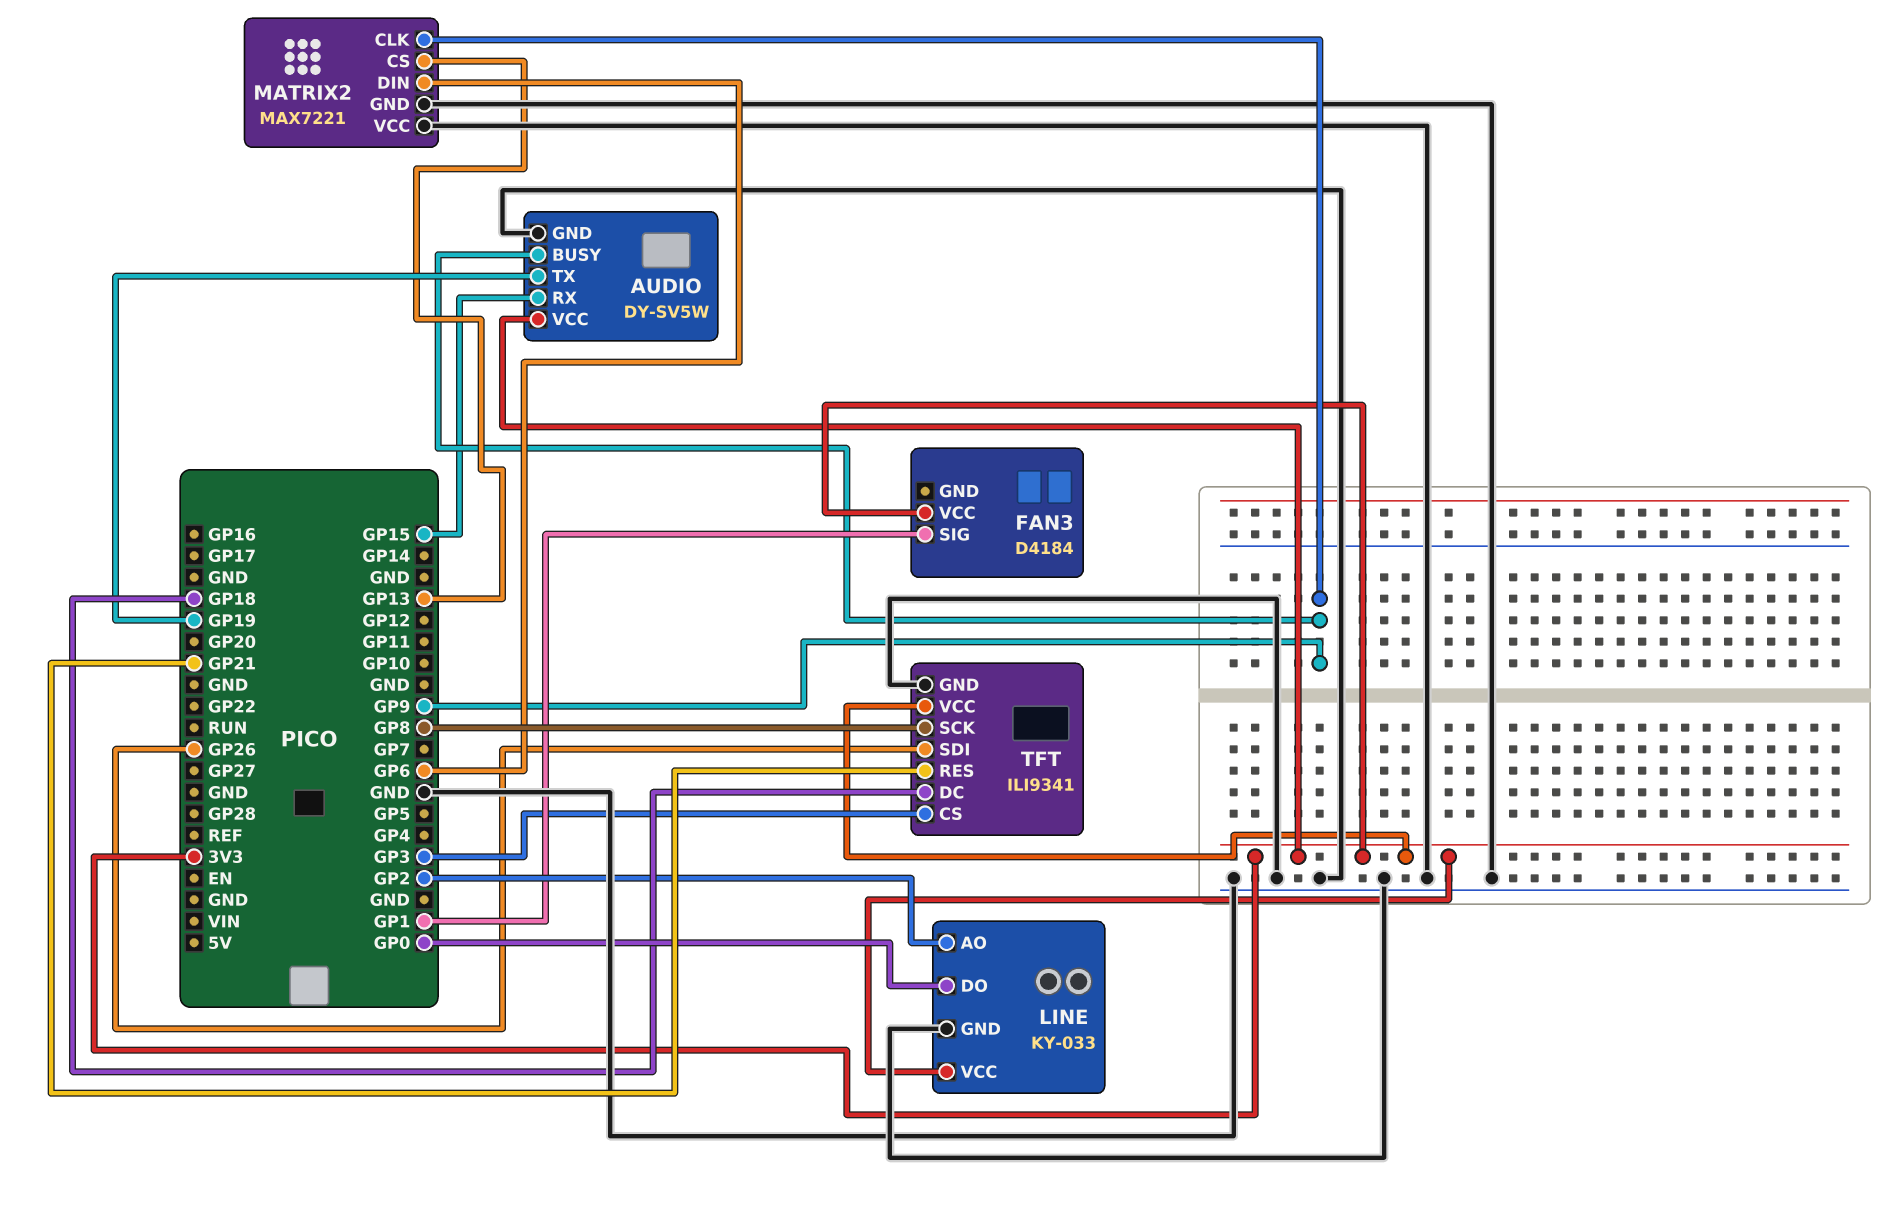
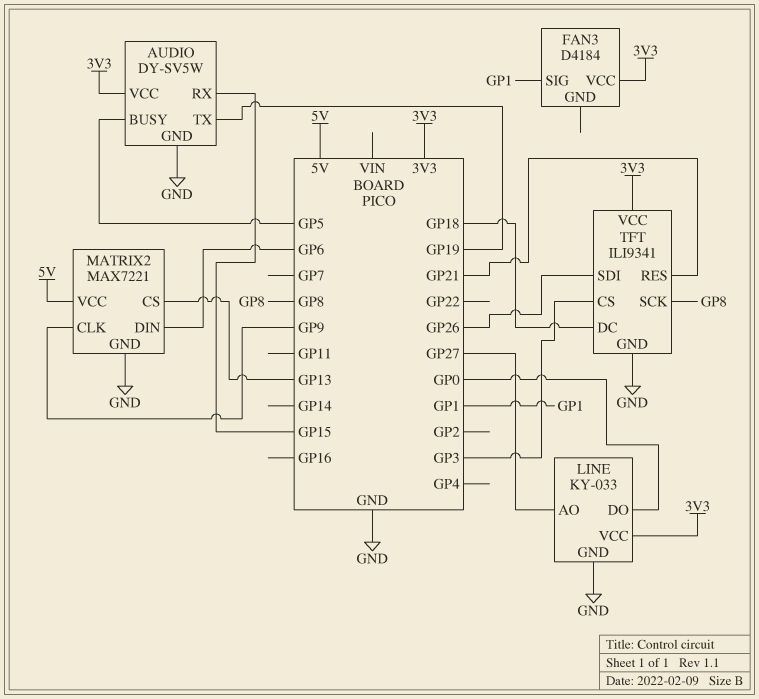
AUDIO pin BUSY: GP9 -> GP5
LINE pin AO: GP2 -> GP27
MATRIX2 pin VCC: GND -> 5V

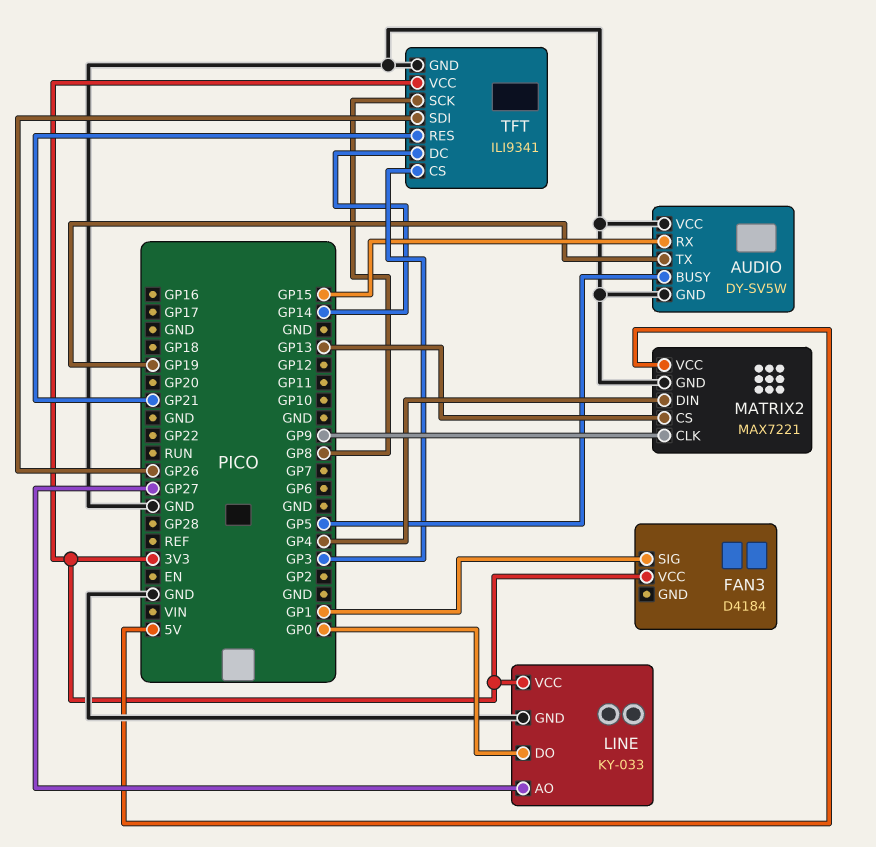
AUDIO pin VCC: 3V3 -> GND
MATRIX2 pin DIN: GP6 -> GP4
TFT pin DC: GP18 -> GP14

